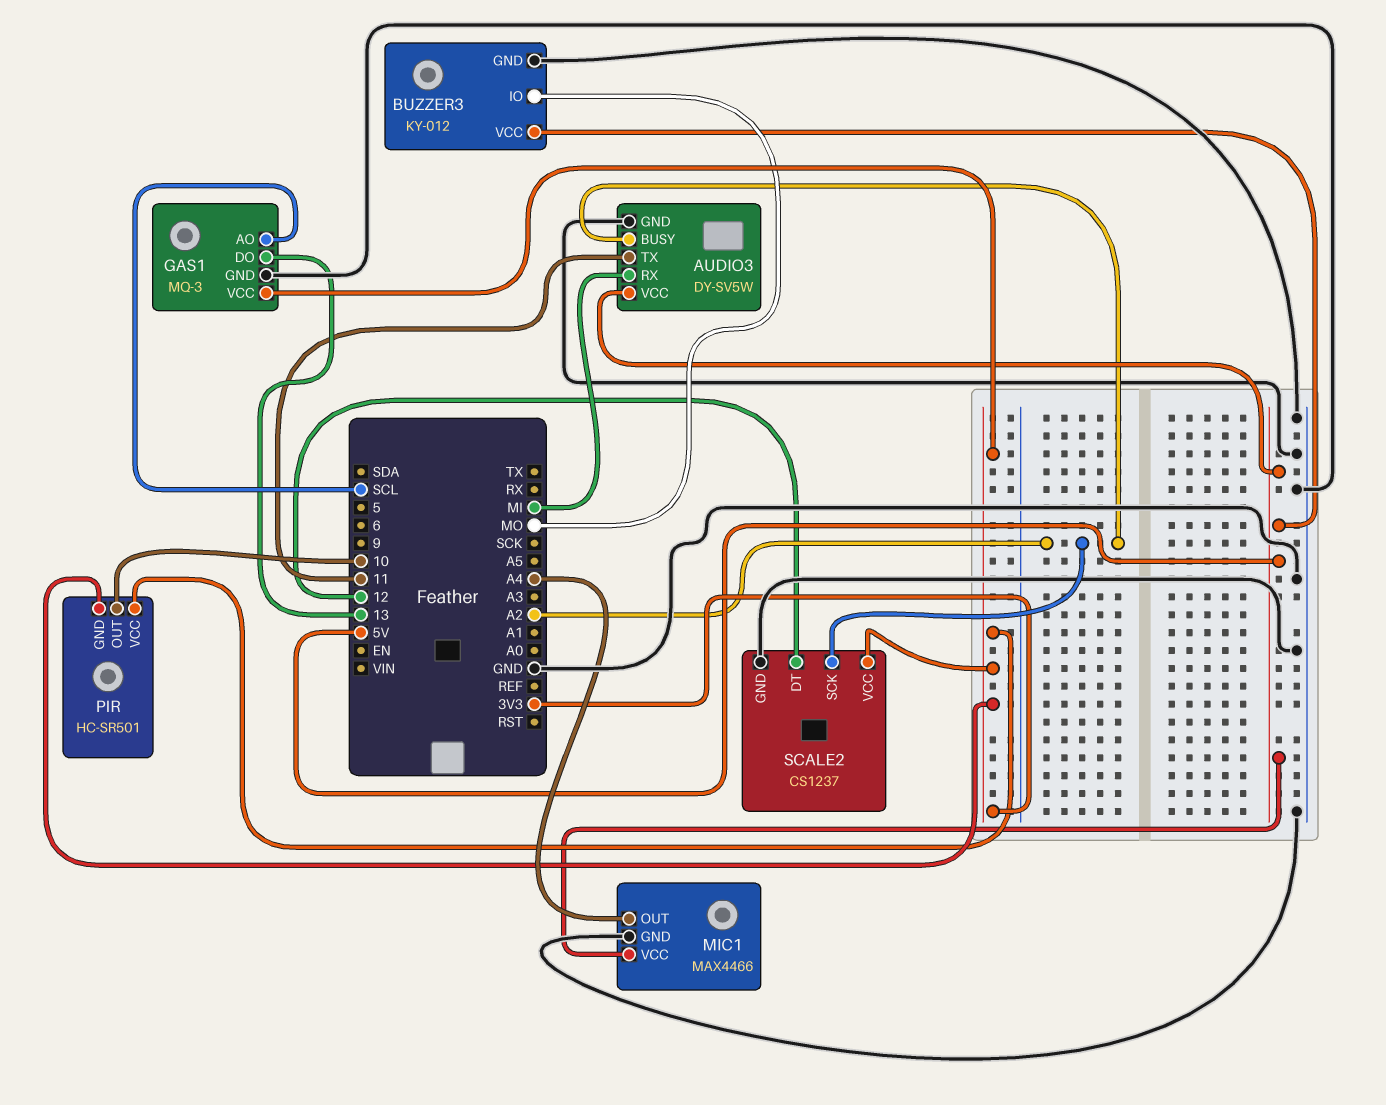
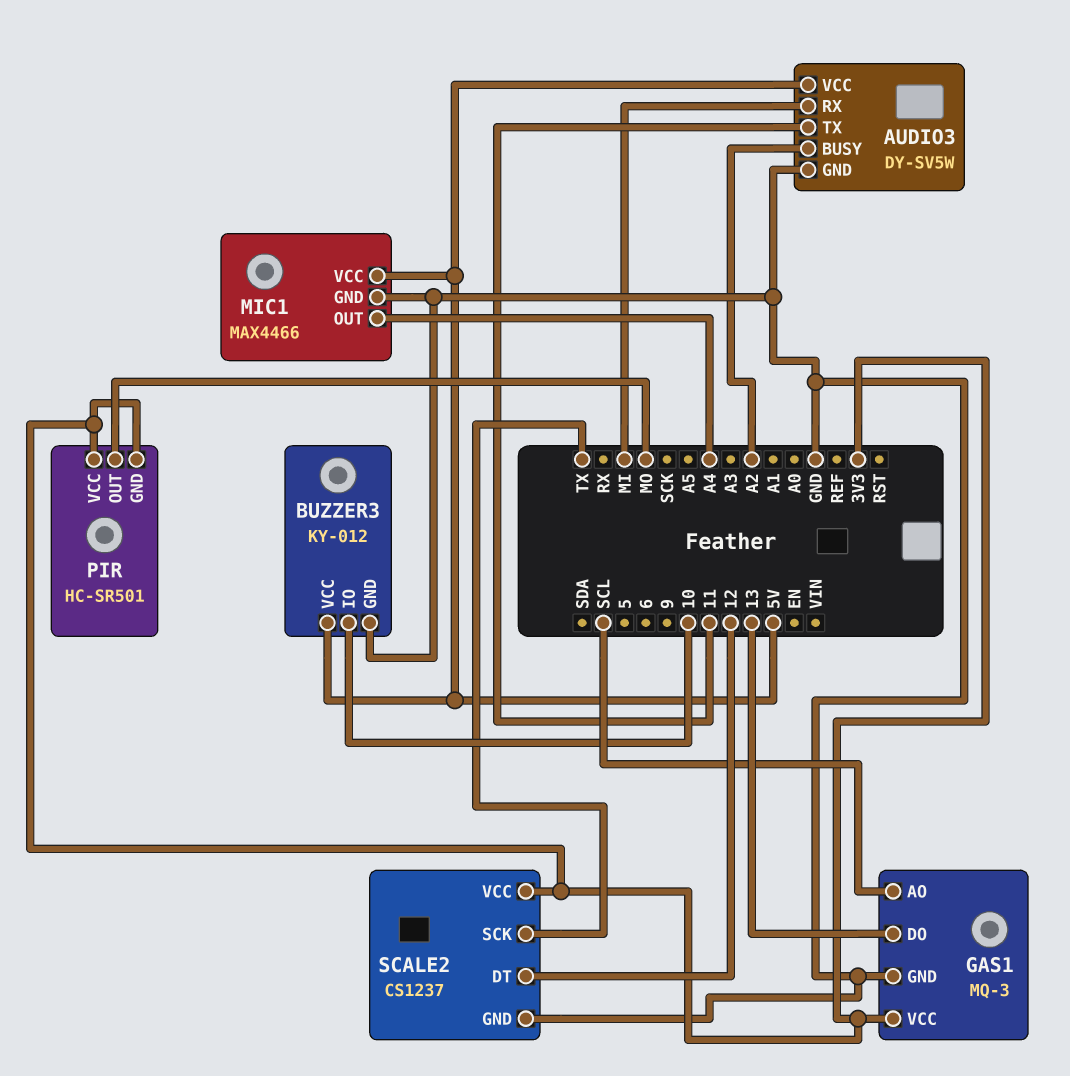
BUZZER3 pin IO: MO -> 10
PIR pin OUT: 10 -> MO
SCALE2 pin SCK: A2 -> TX

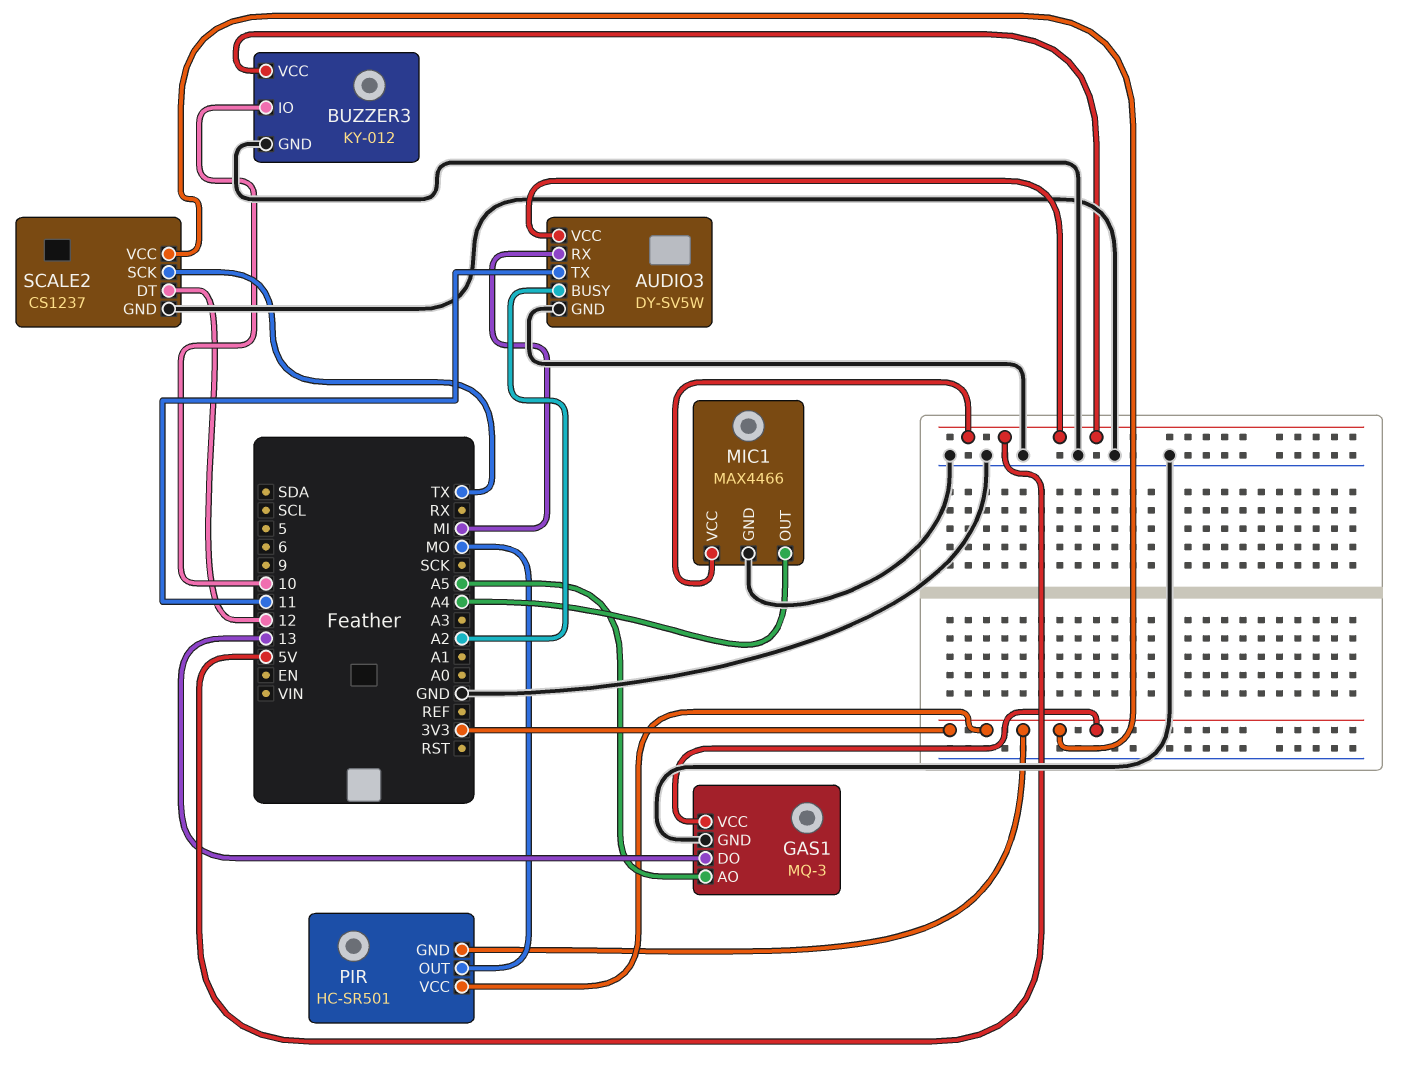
GAS1 pin AO: SCL -> A5

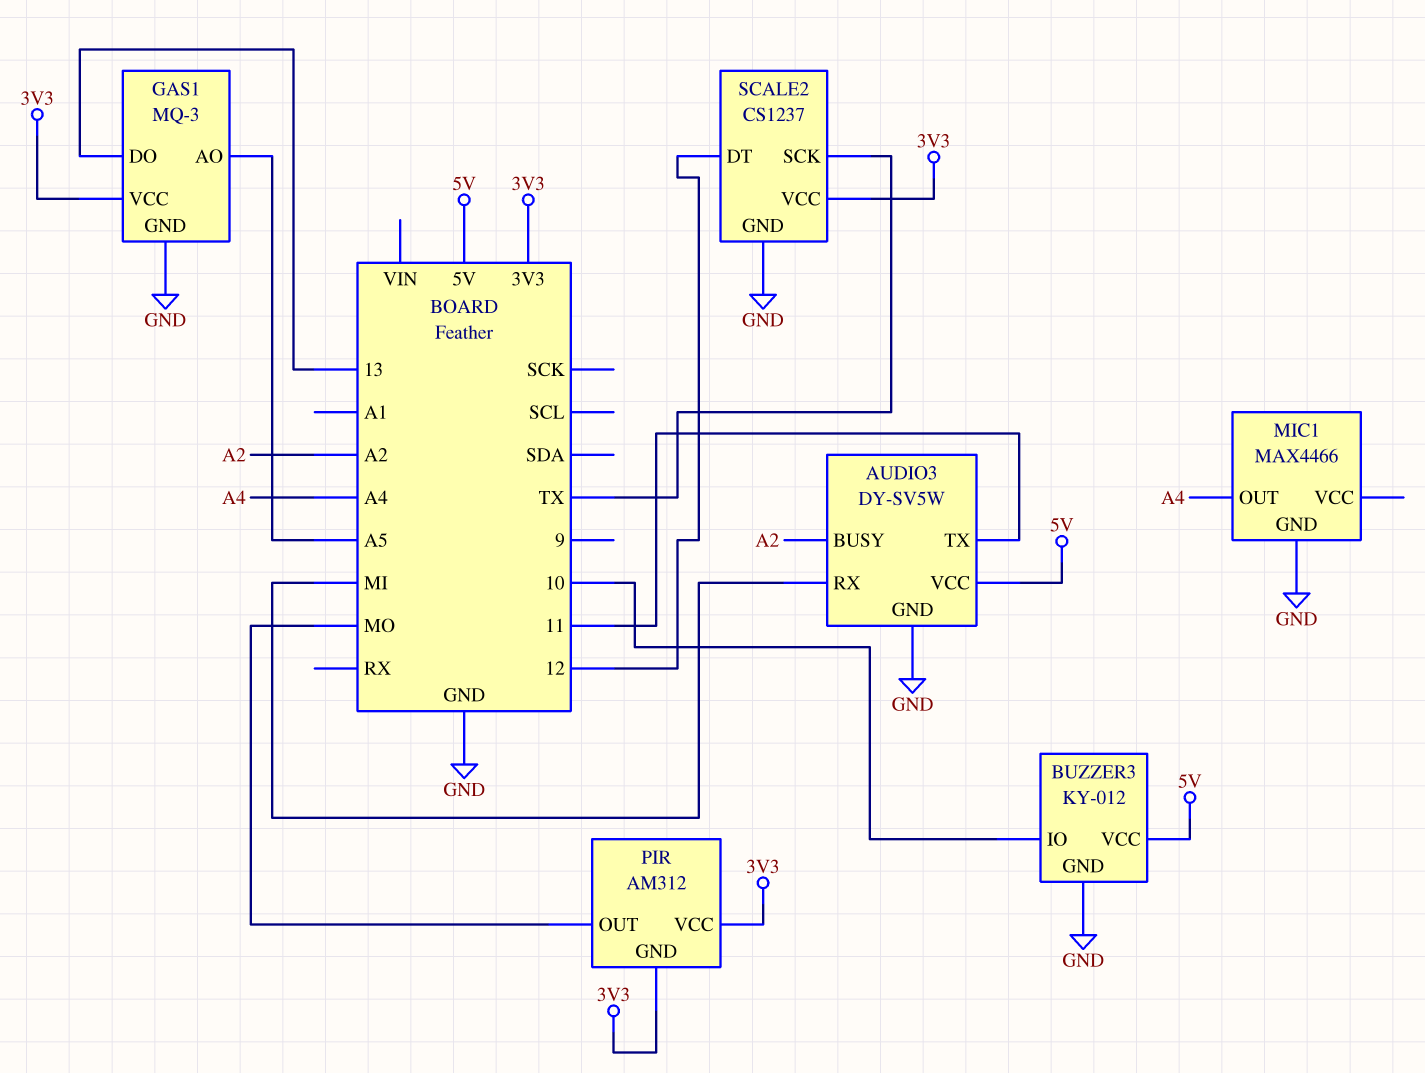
MIC1 pin VCC: 5V -> none
PIR: HC-SR501 -> AM312

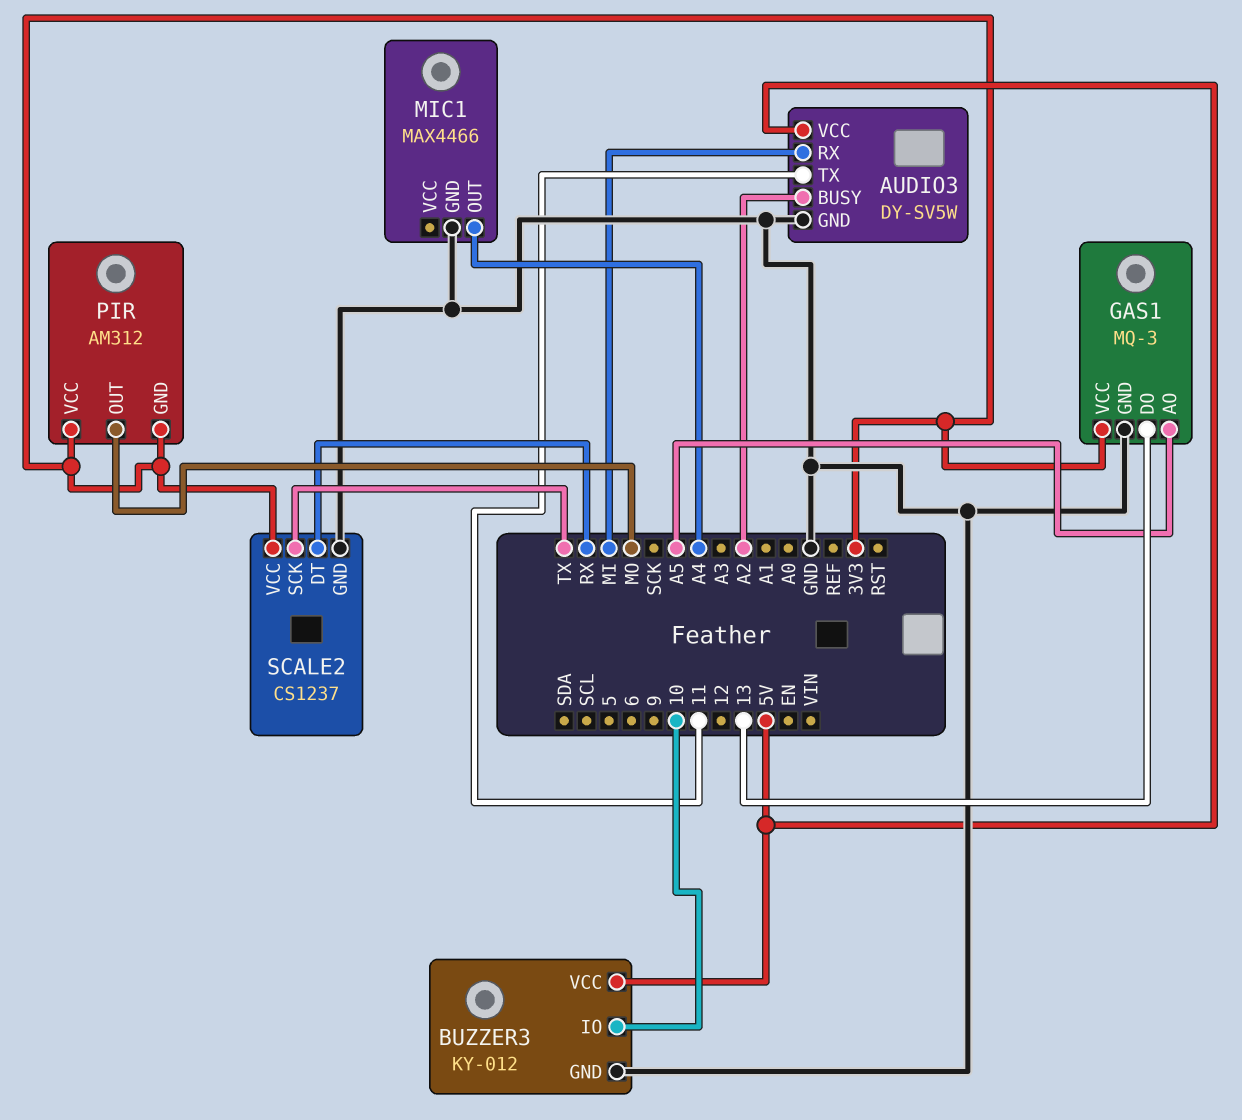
SCALE2 pin DT: 12 -> RX

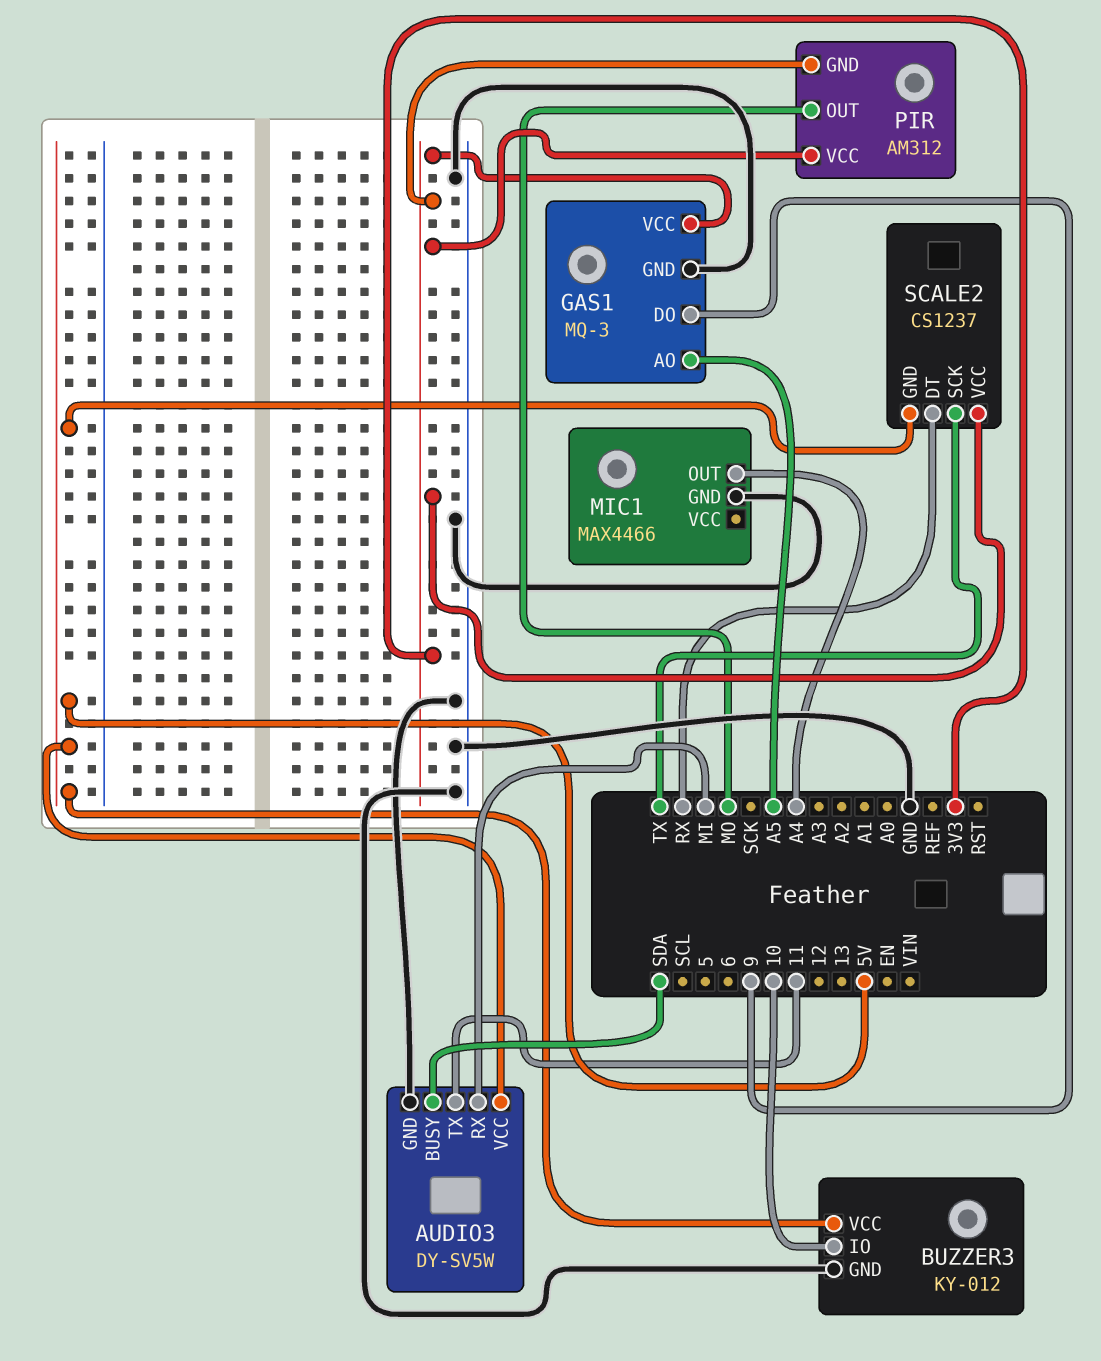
AUDIO3 pin BUSY: A2 -> SDA
GAS1 pin DO: 13 -> 9
SCALE2 pin GND: GND -> 5V

